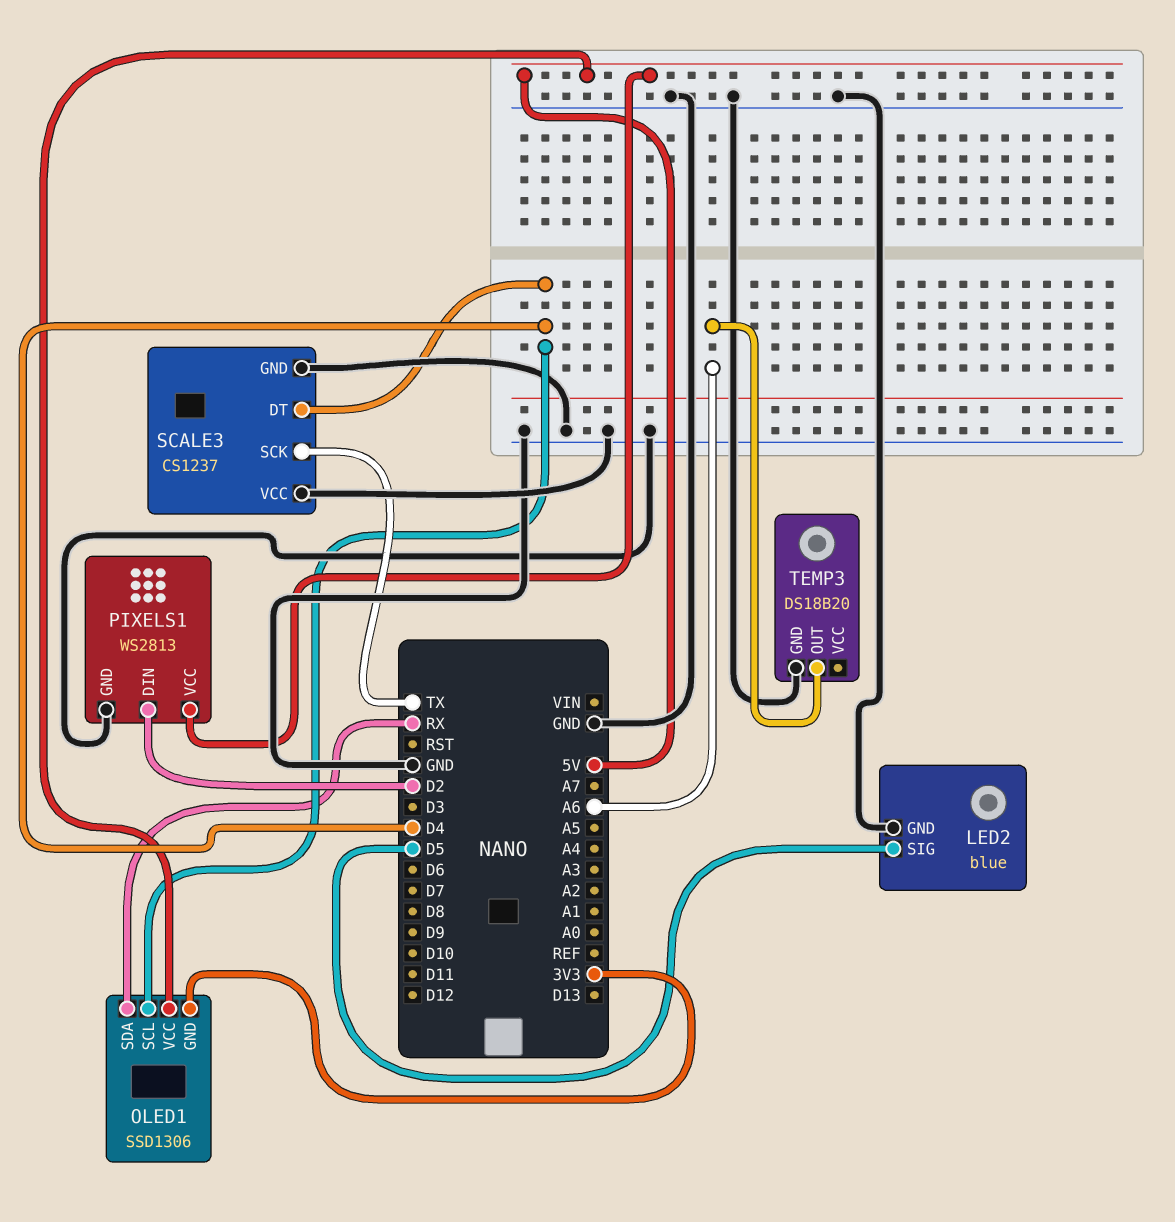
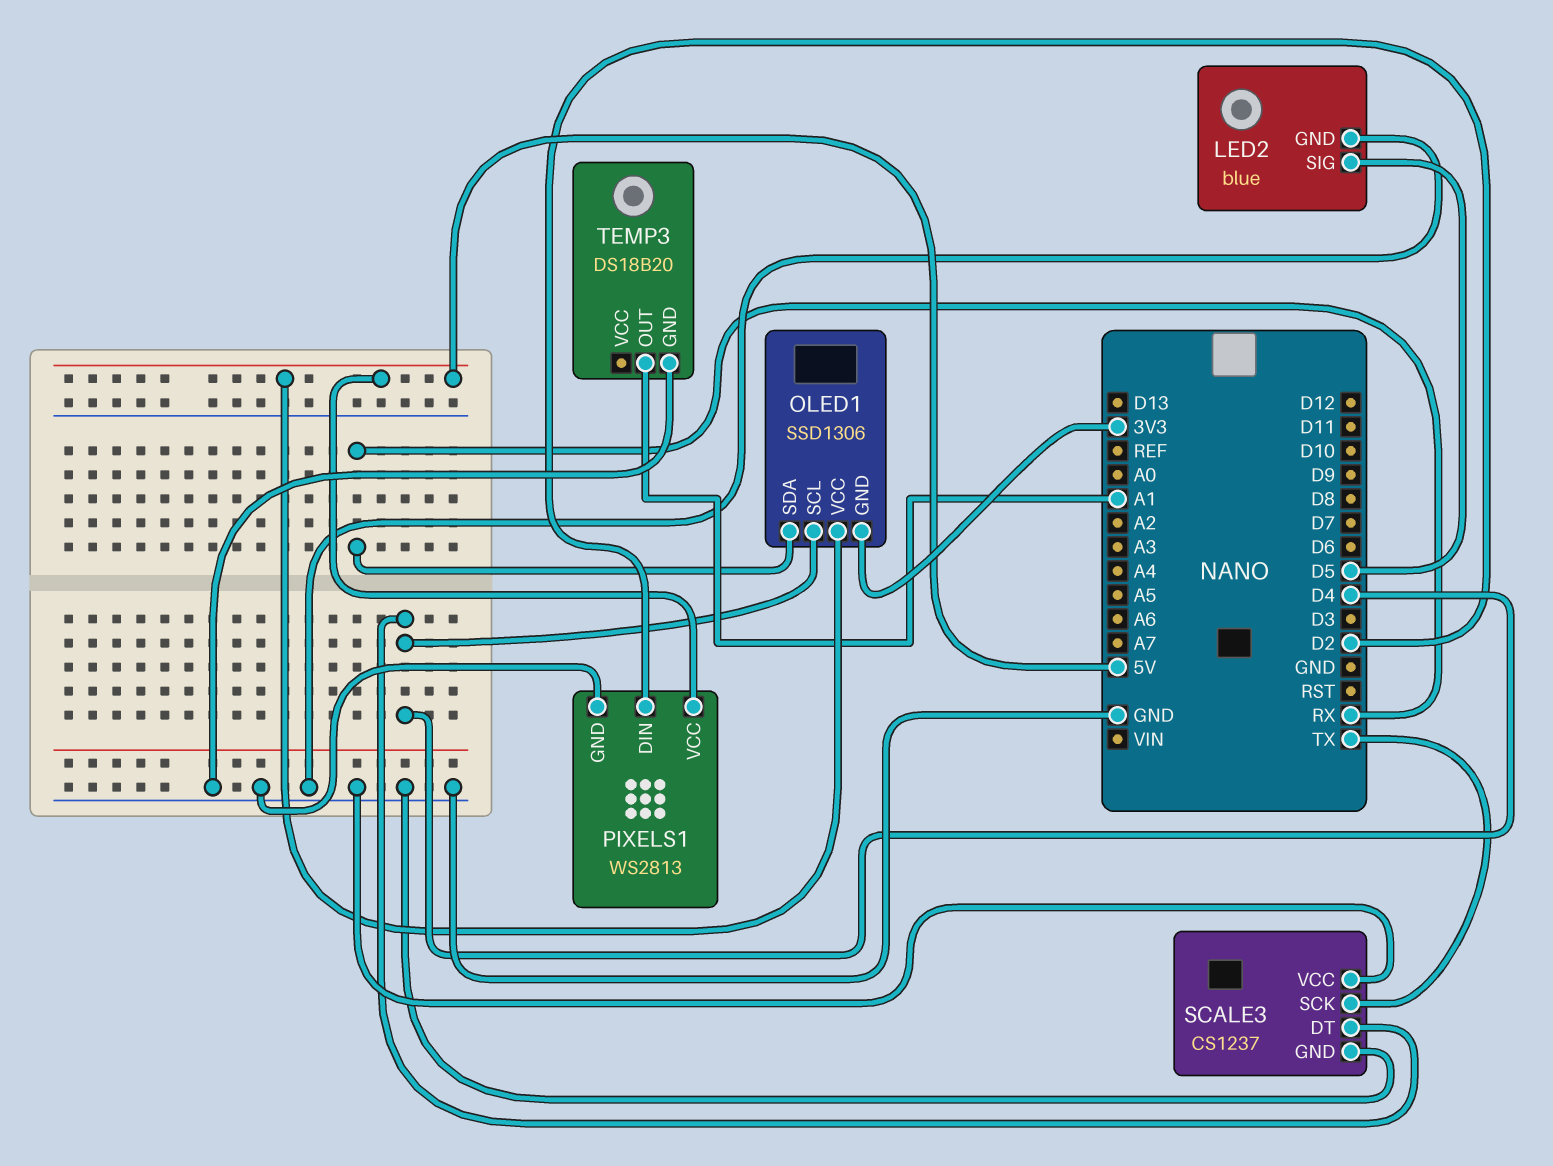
TEMP3 pin OUT: A6 -> A1

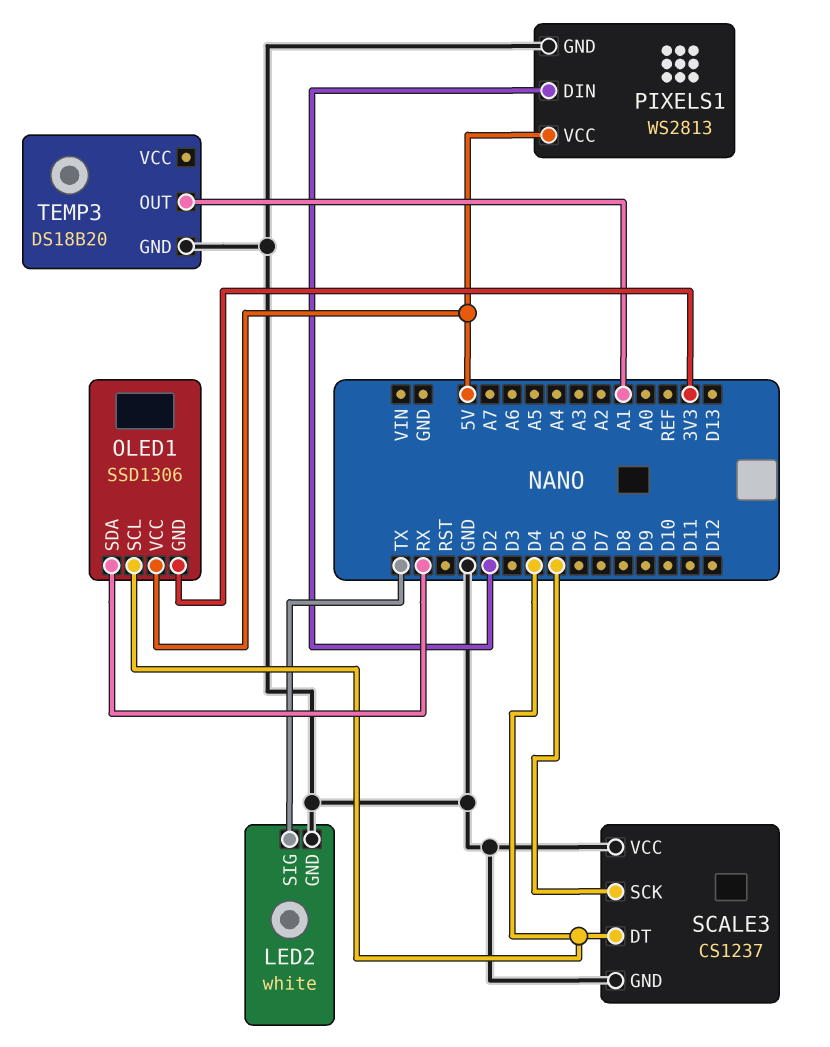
LED2: blue -> white
LED2 pin SIG: D5 -> TX
SCALE3 pin SCK: TX -> D5

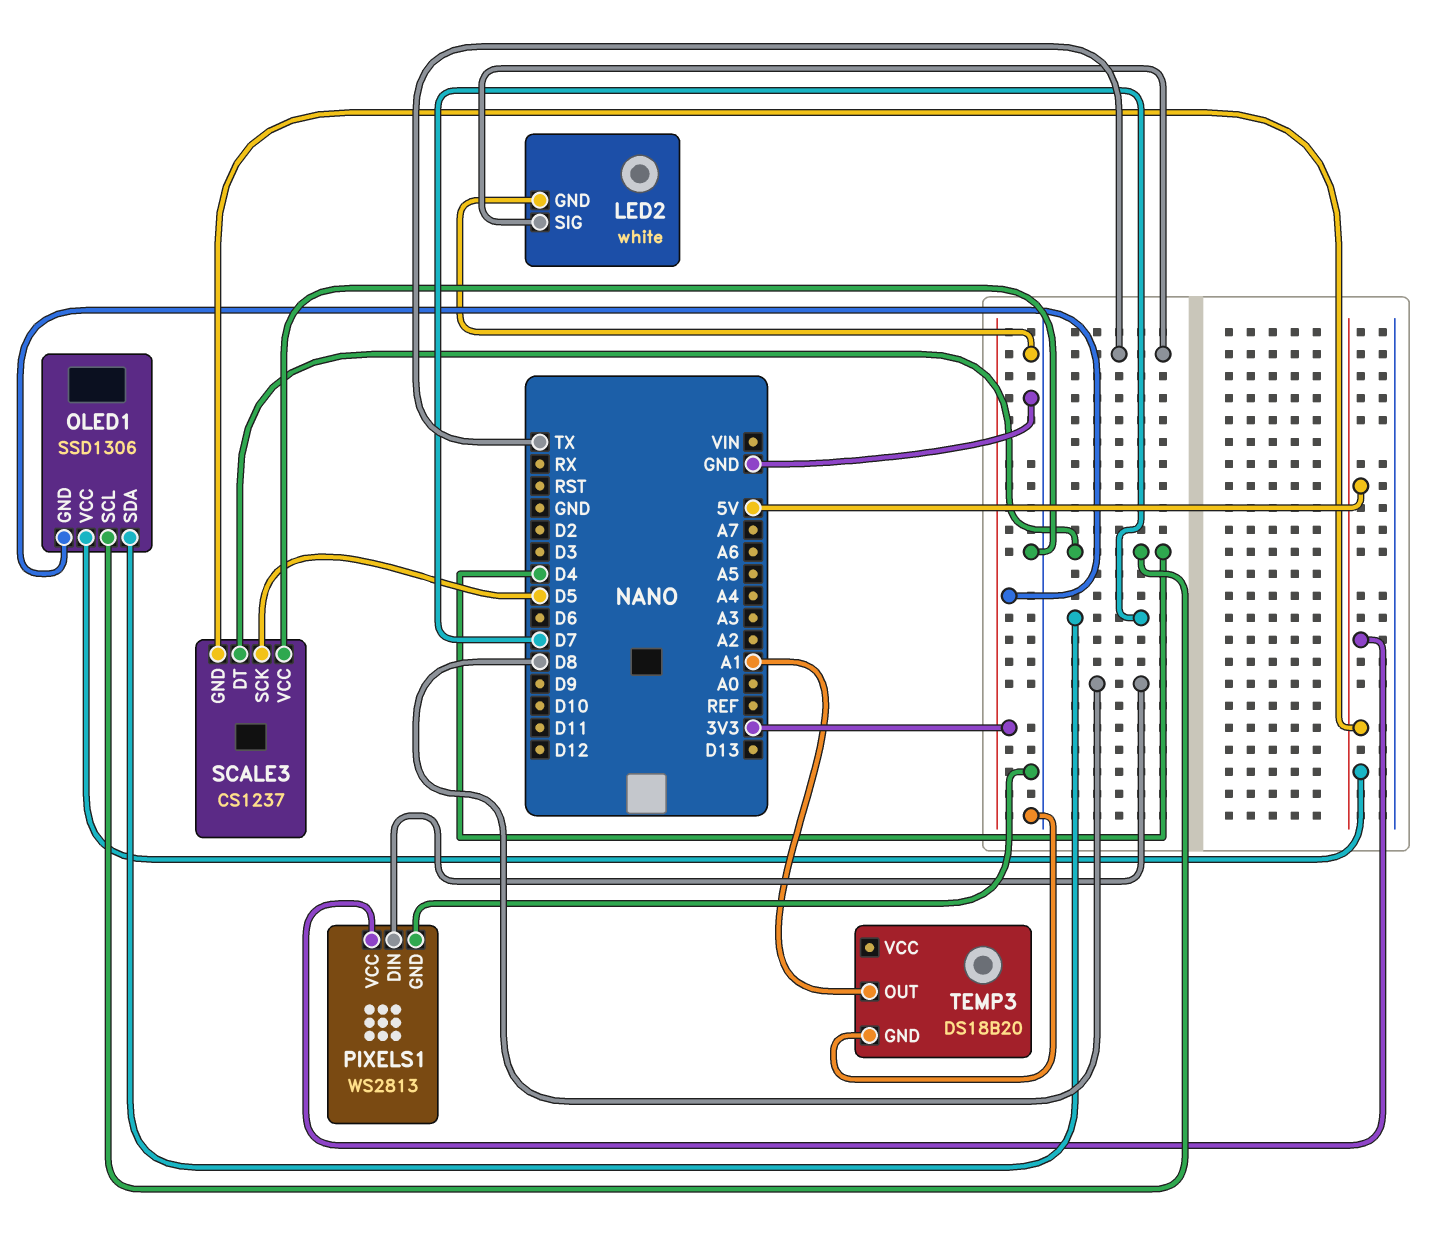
OLED1 pin SDA: RX -> D7
PIXELS1 pin DIN: D2 -> D8
SCALE3 pin GND: GND -> 5V

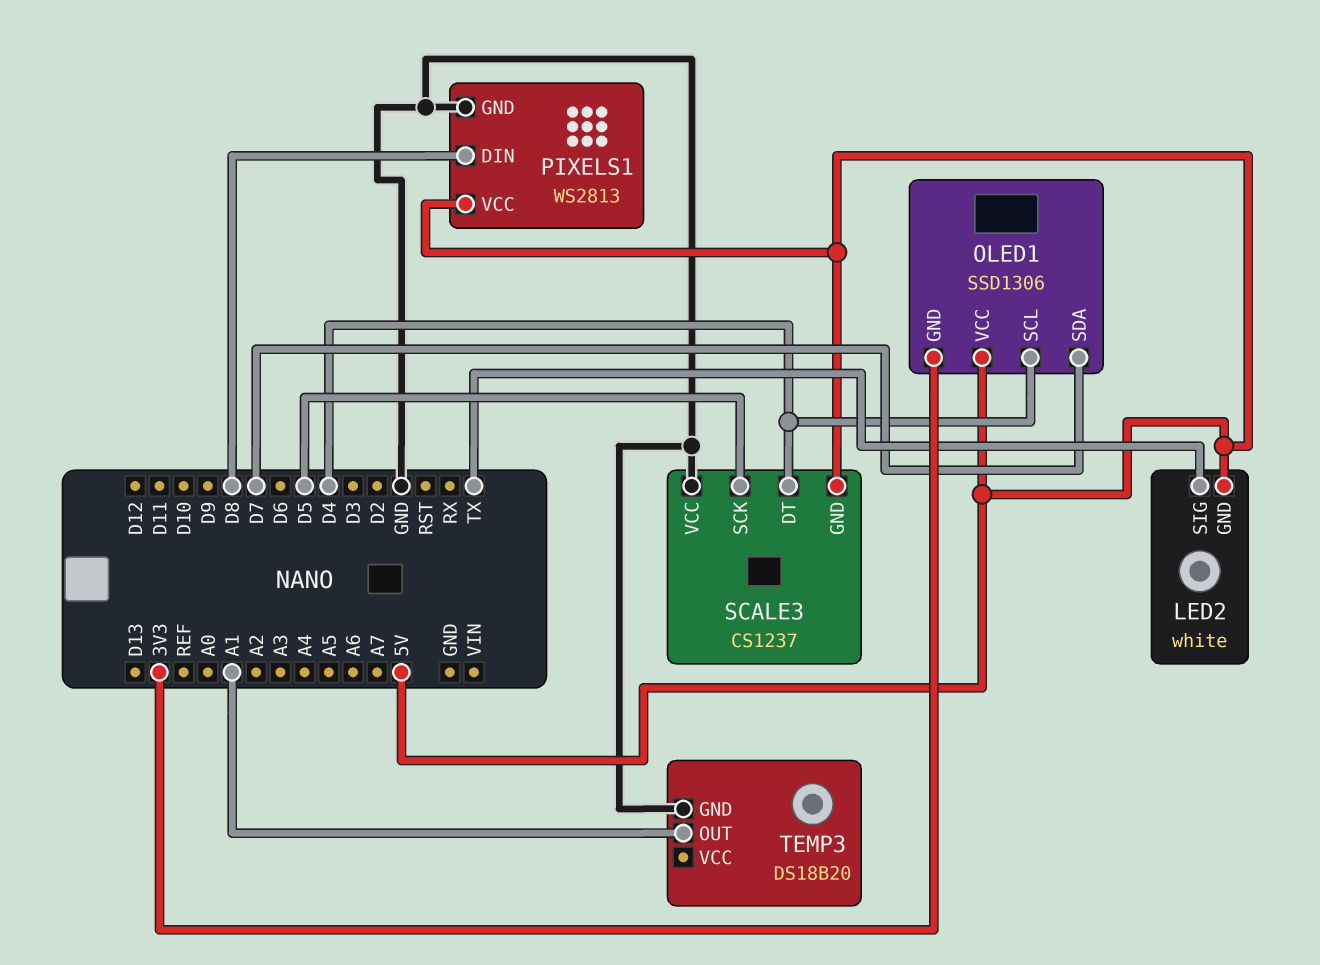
LED2 pin GND: GND -> 5V

